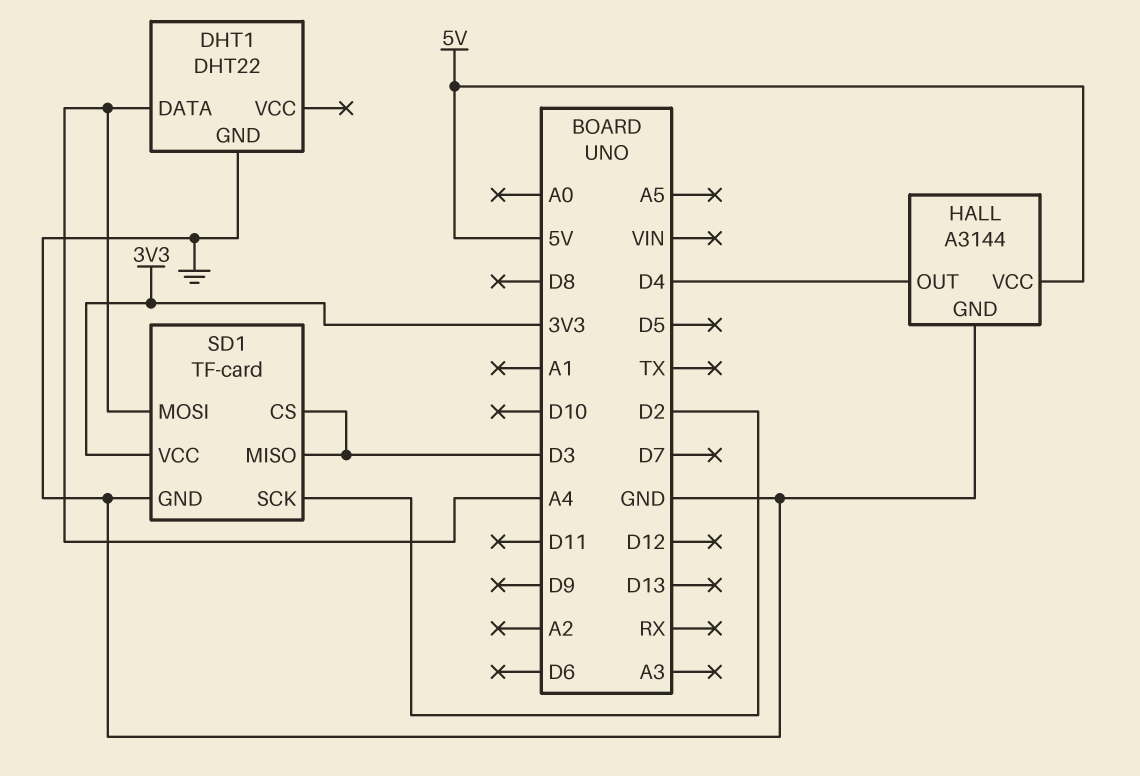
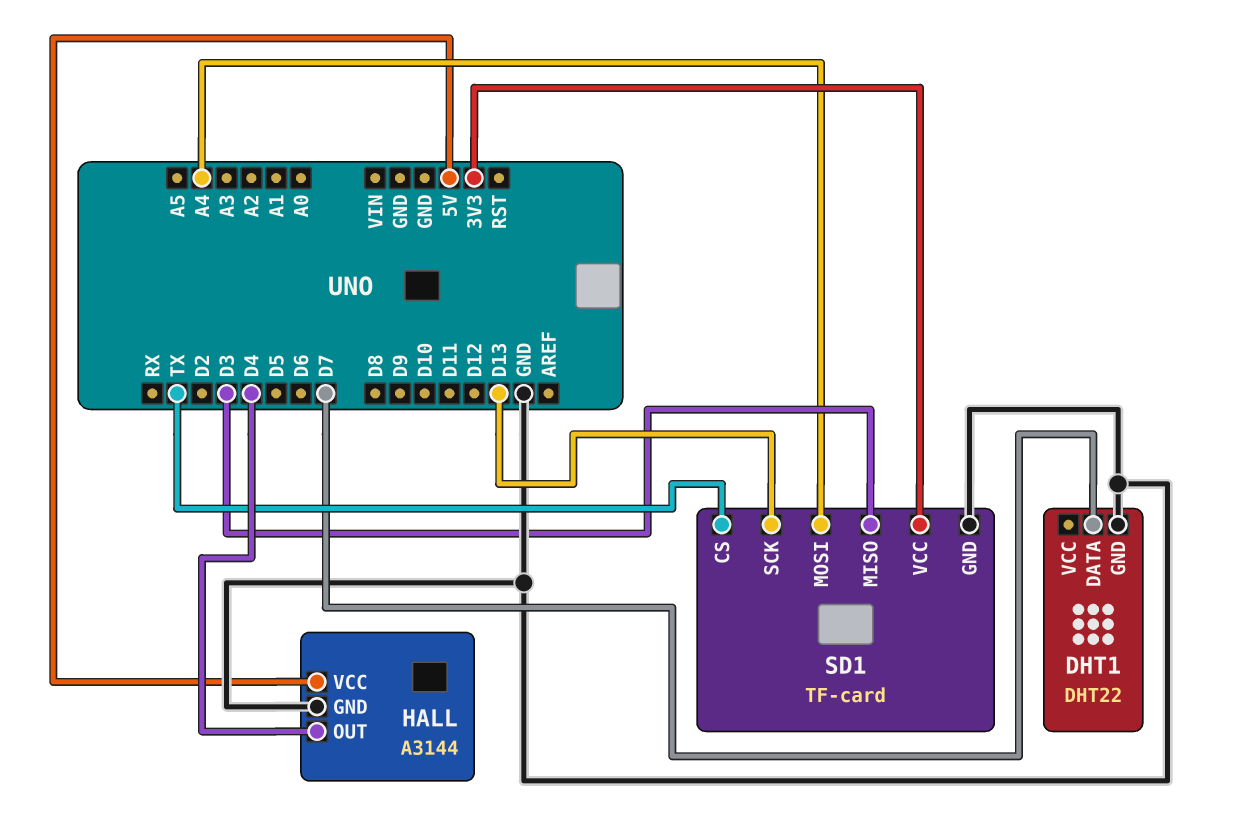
DHT1 pin DATA: A4 -> D7
SD1 pin CS: D3 -> TX
SD1 pin SCK: D2 -> D13

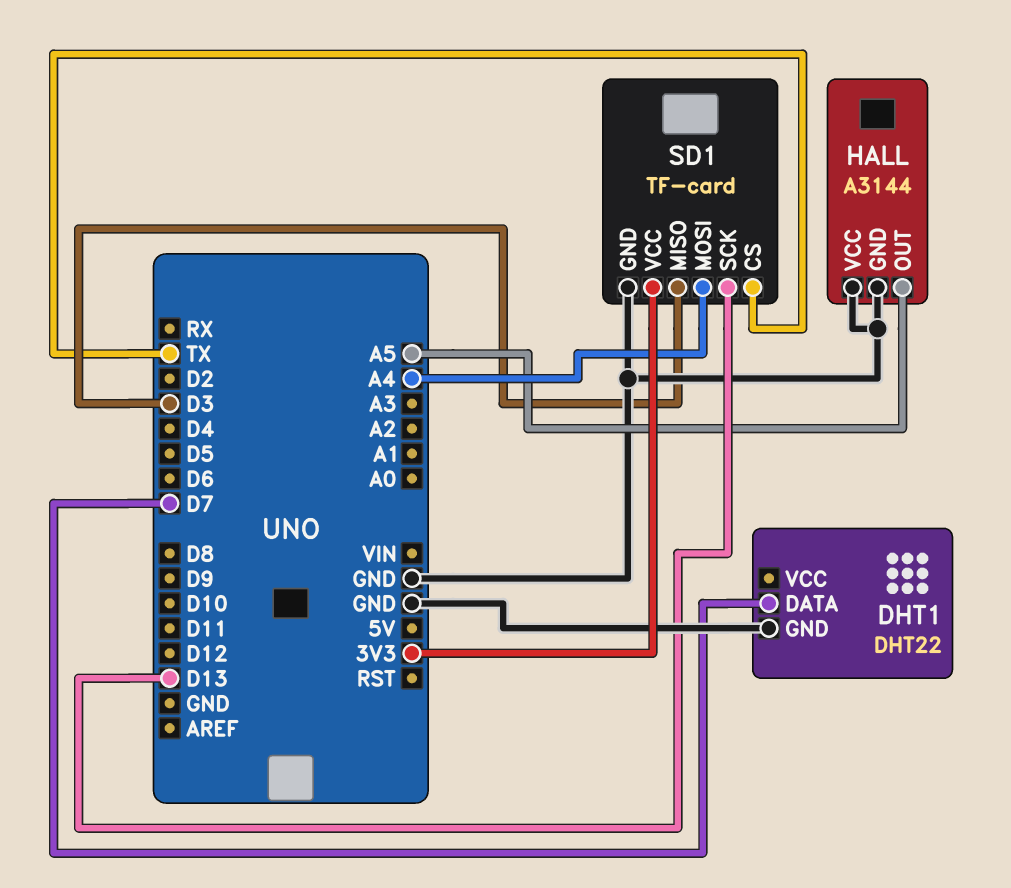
HALL pin OUT: D4 -> A5
HALL pin VCC: 5V -> GND

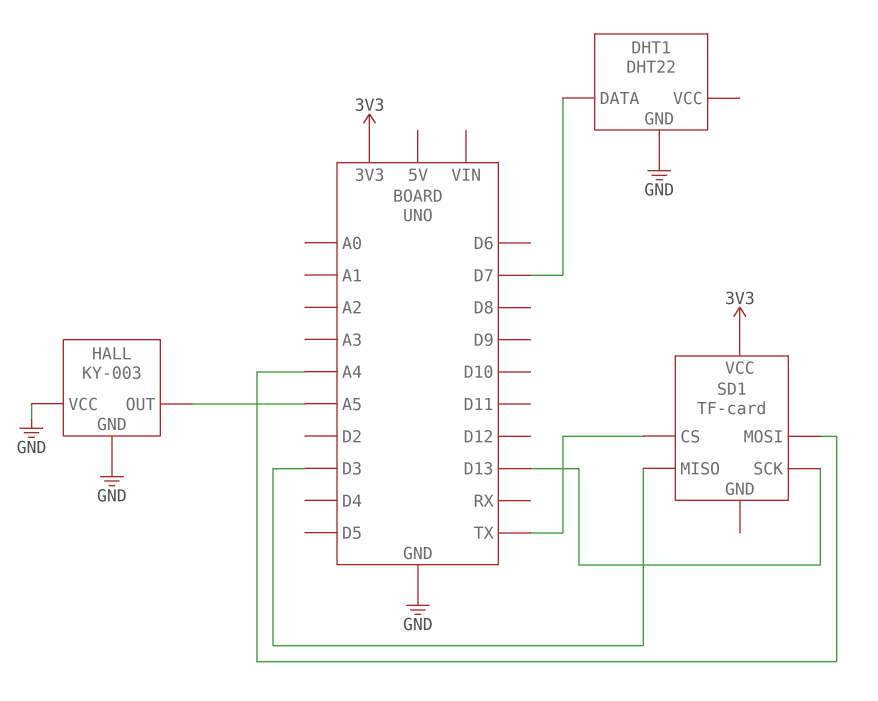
HALL: A3144 -> KY-003
SD1 pin GND: GND -> none

